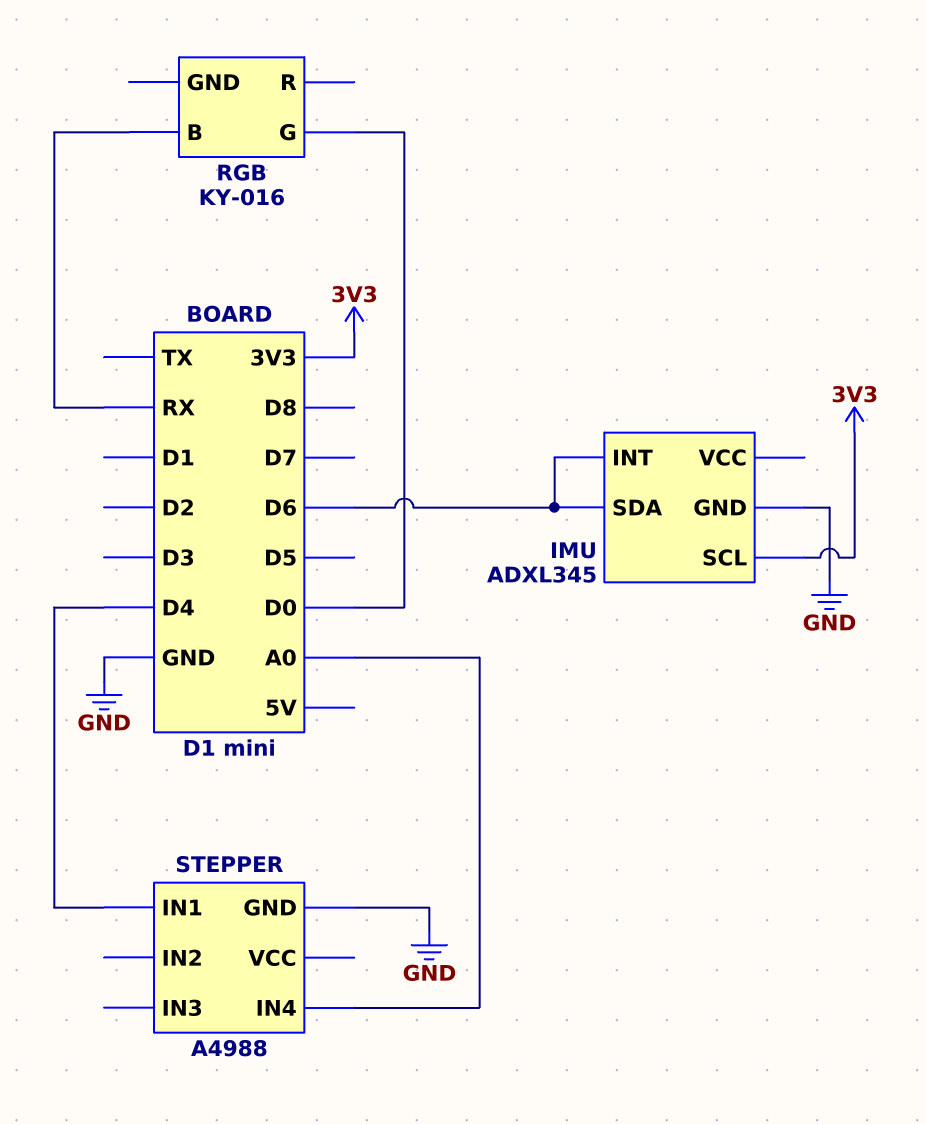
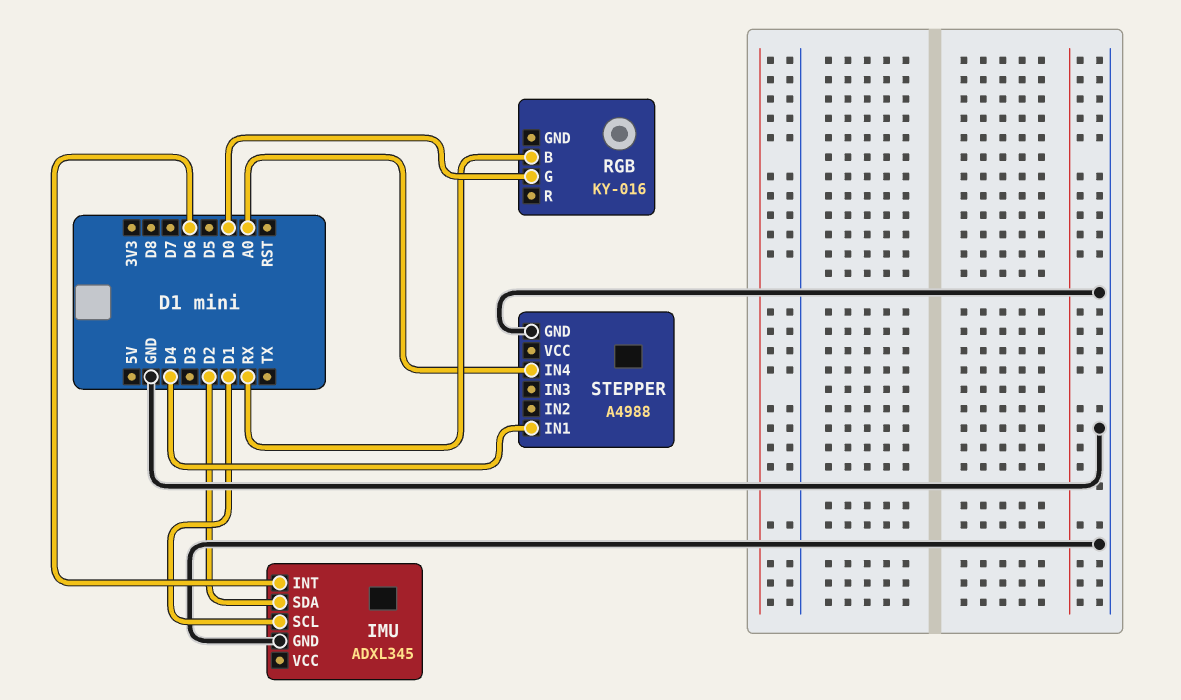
IMU pin SCL: 3V3 -> D1
IMU pin SDA: D6 -> D2

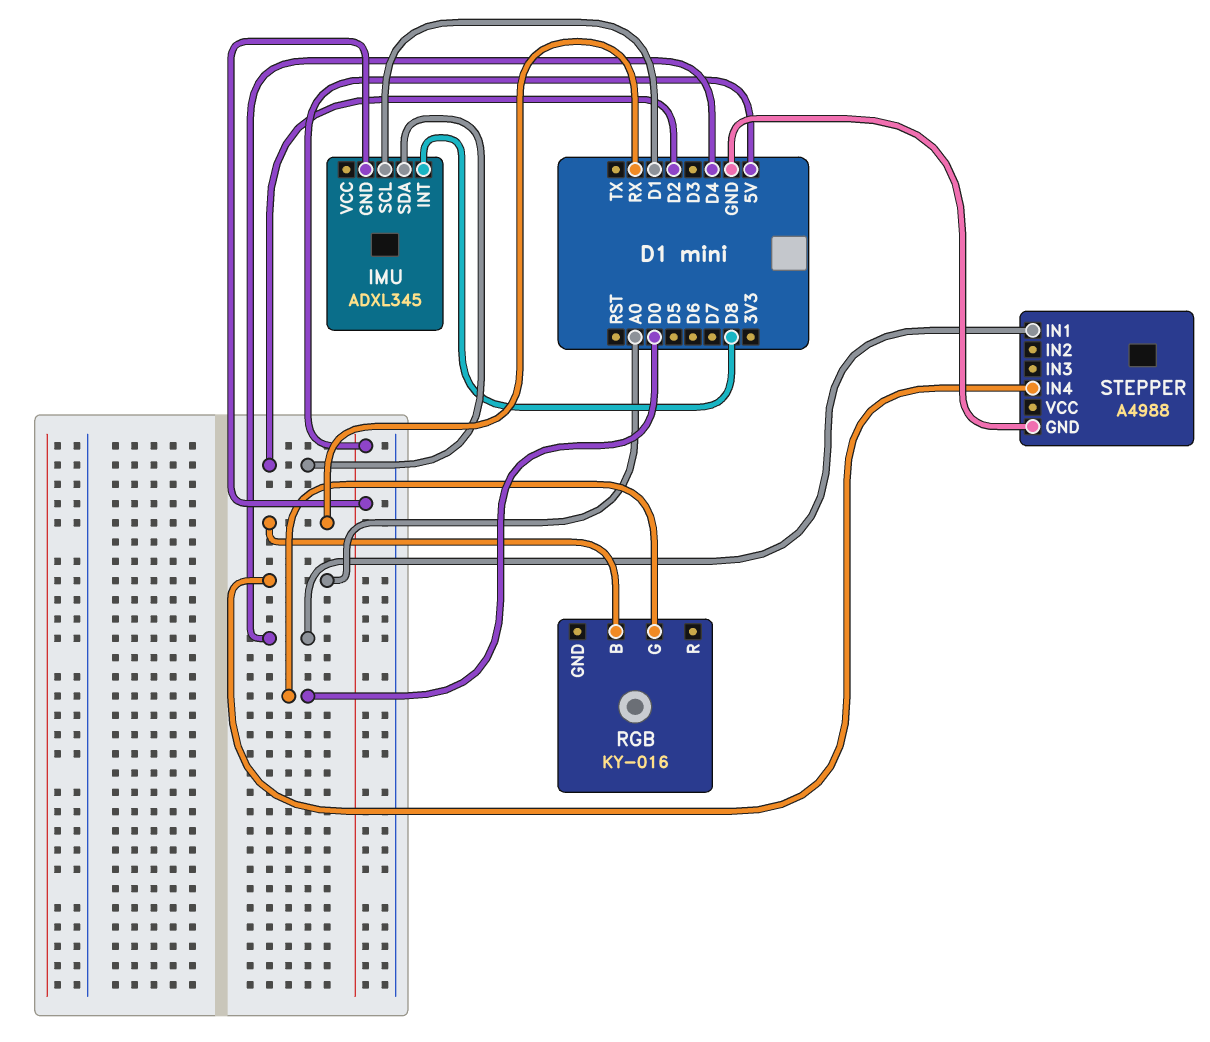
IMU pin GND: GND -> 5V
IMU pin INT: D6 -> D8

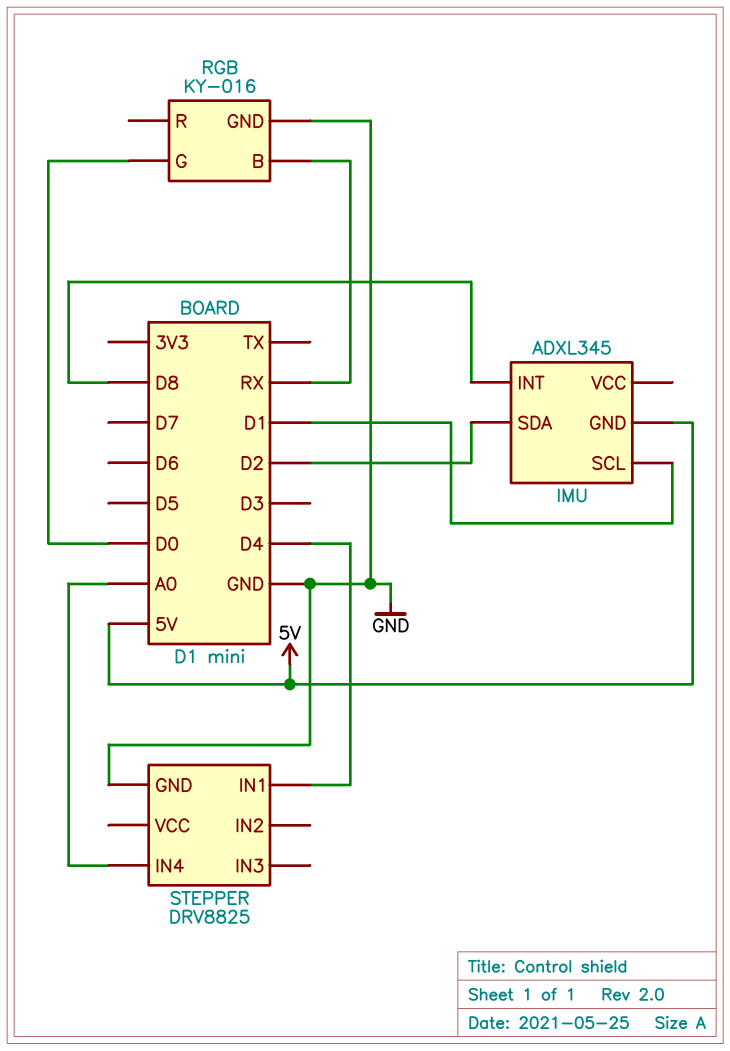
RGB pin GND: none -> GND
STEPPER: A4988 -> DRV8825

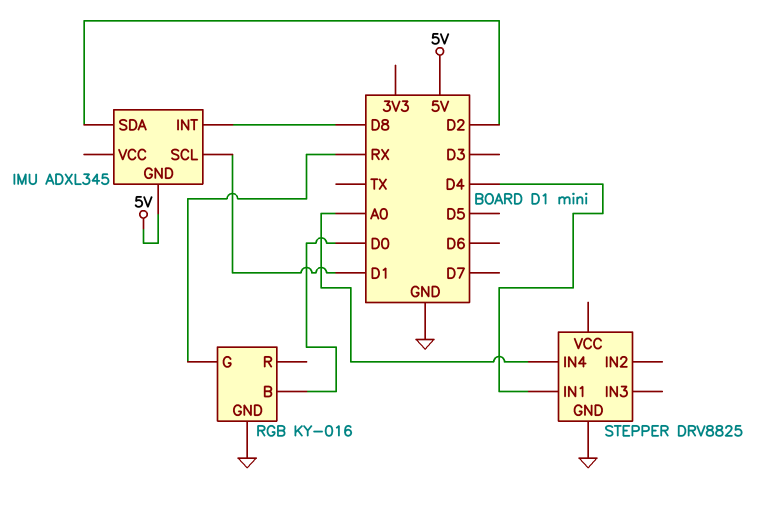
RGB pin B: RX -> D0
RGB pin G: D0 -> RX

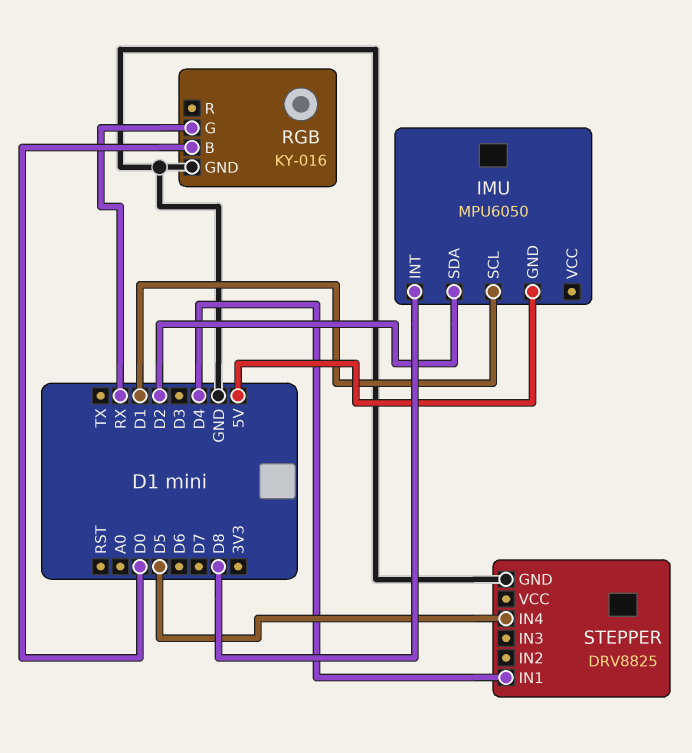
IMU: ADXL345 -> MPU6050
STEPPER pin IN4: A0 -> D5

